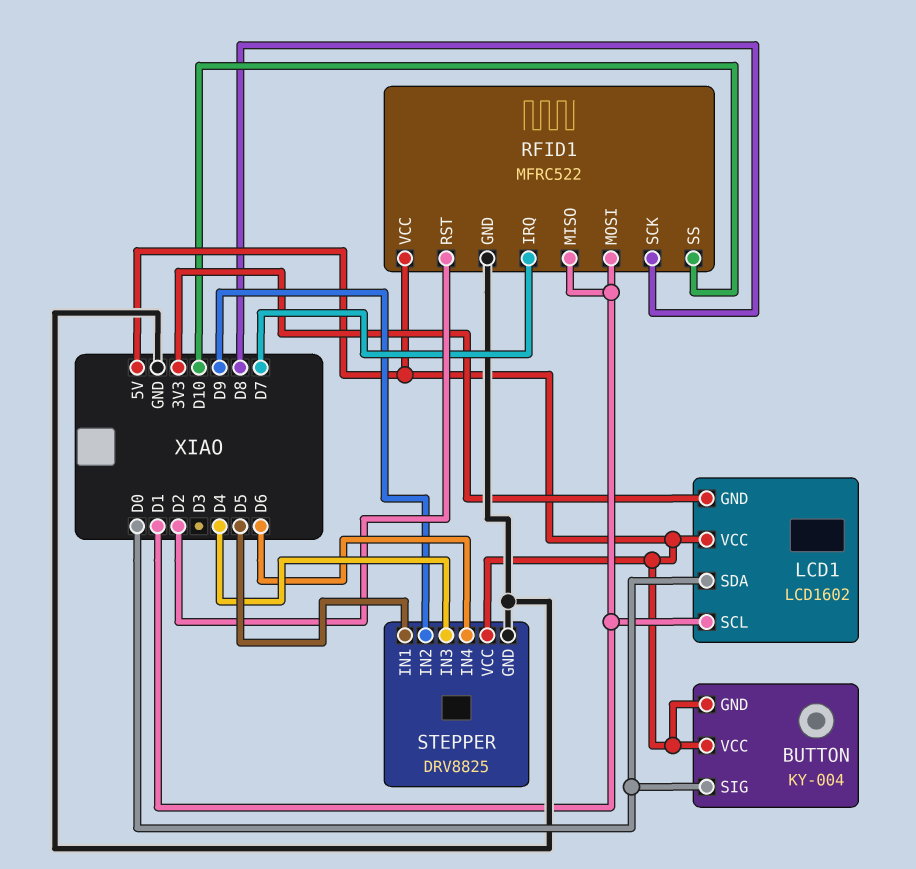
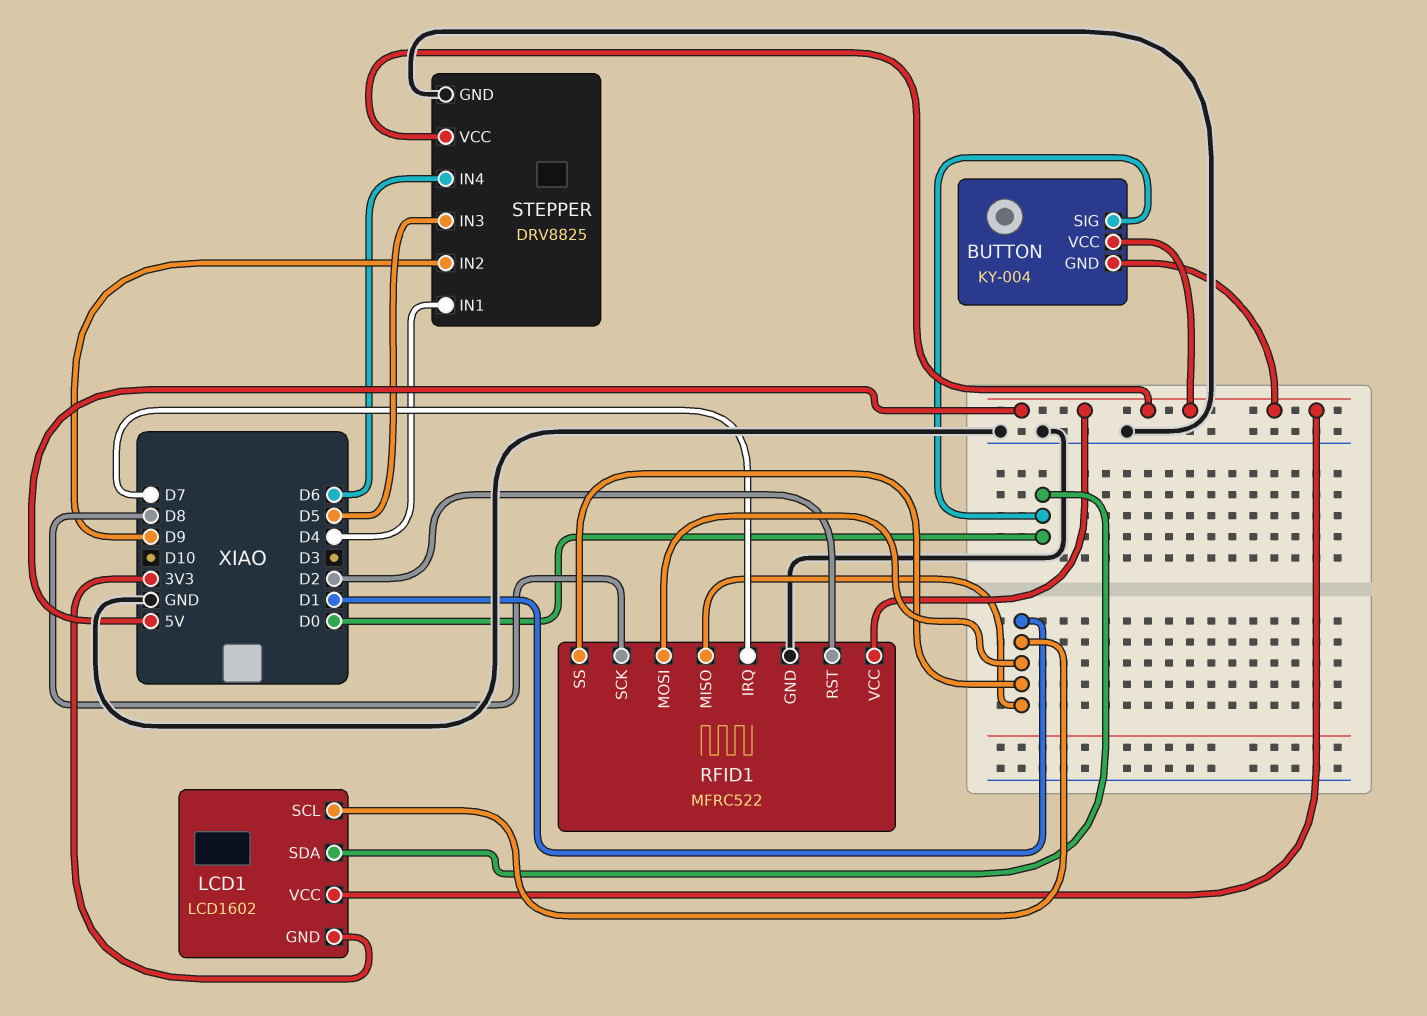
RFID1 pin SS: D10 -> D1
STEPPER pin IN1: D5 -> D4
STEPPER pin IN3: D4 -> D5

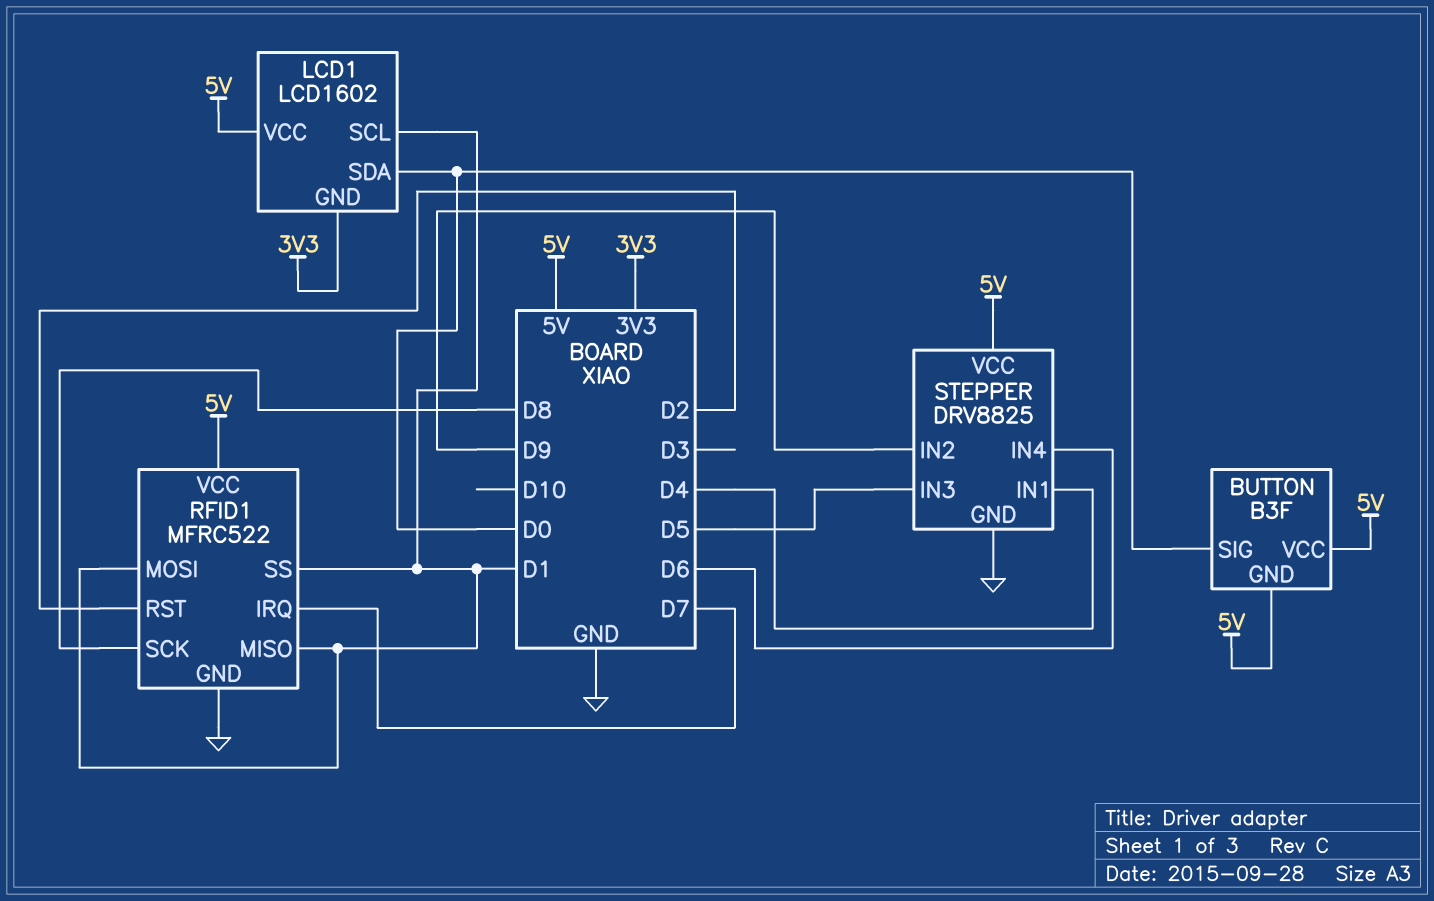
BUTTON: KY-004 -> B3F

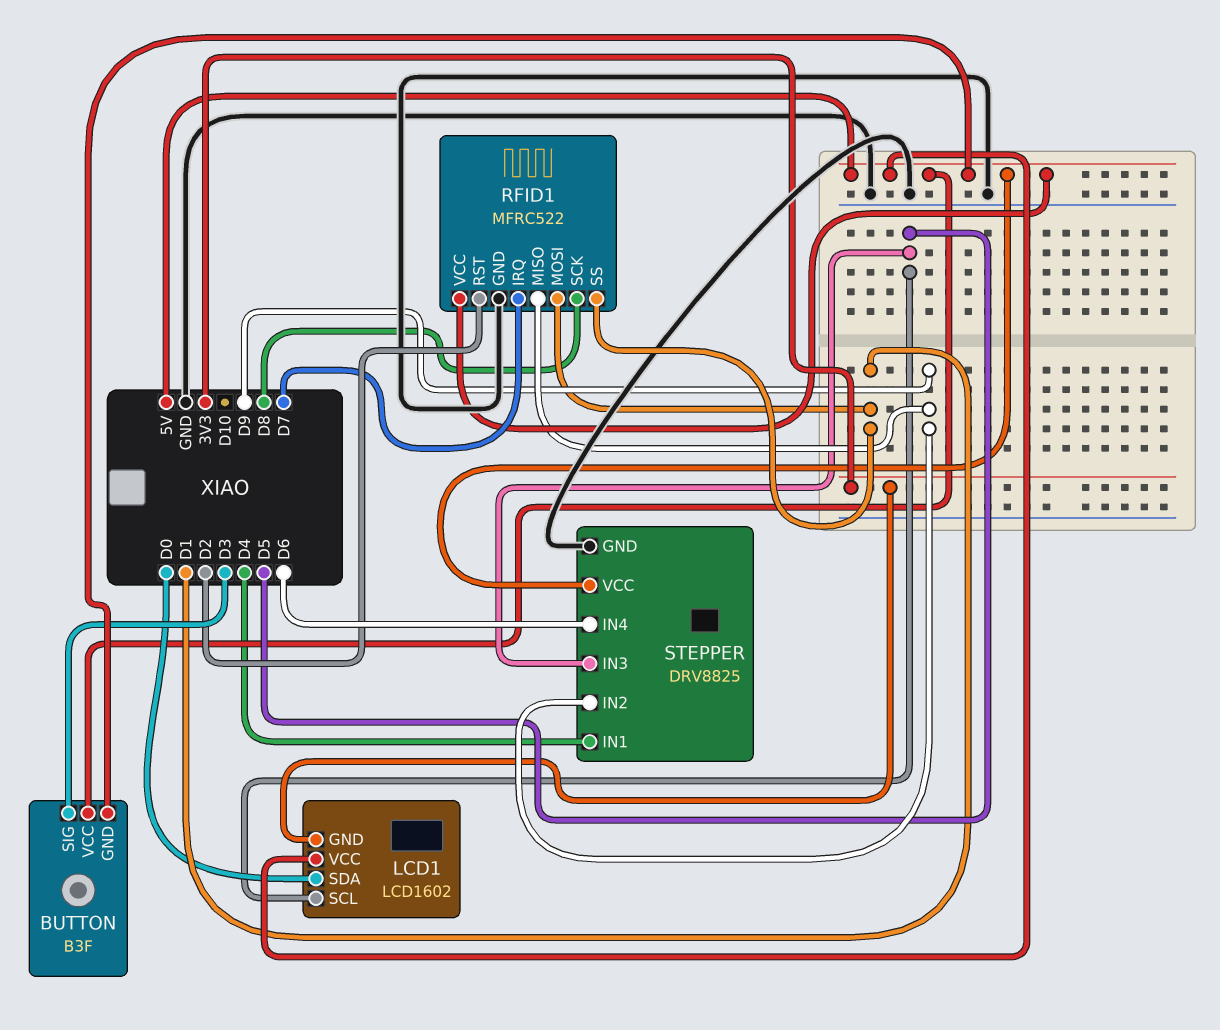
BUTTON pin SIG: D0 -> D3
LCD1 pin SCL: D1 -> D5
RFID1 pin MISO: D1 -> D9

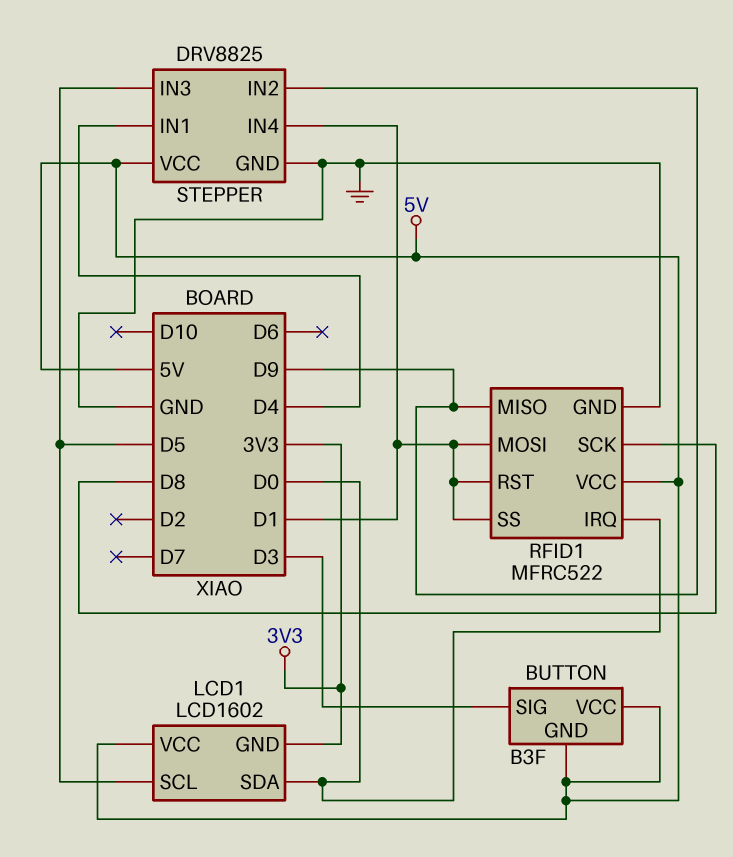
RFID1 pin IRQ: D7 -> D0
RFID1 pin RST: D2 -> D1
STEPPER pin IN4: D6 -> D1

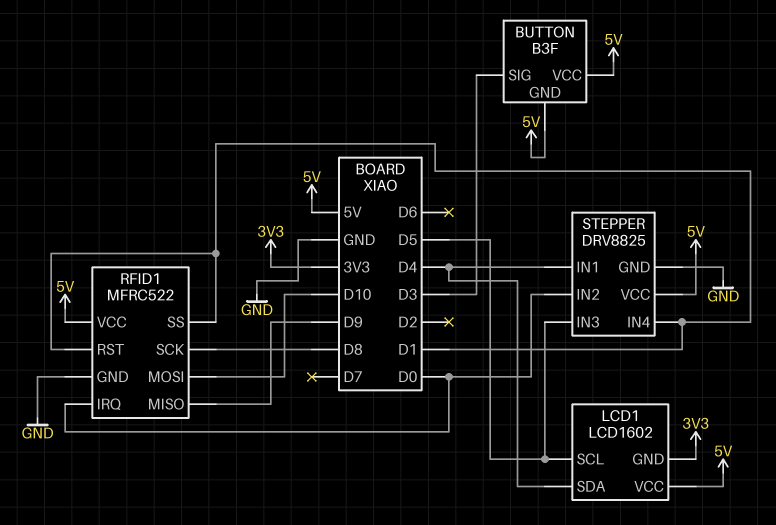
LCD1 pin SDA: D0 -> D4
RFID1 pin MOSI: D1 -> D10
STEPPER pin IN2: D9 -> D0

